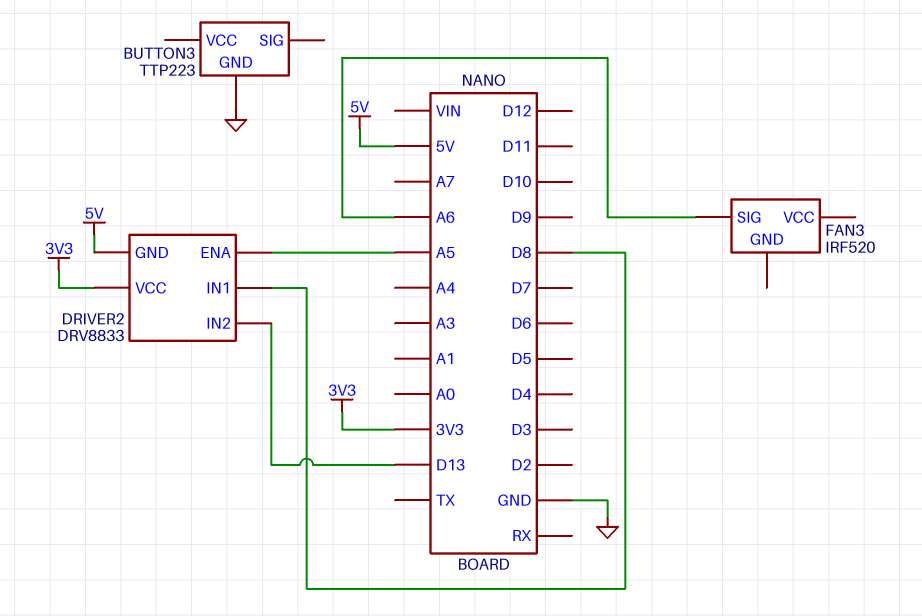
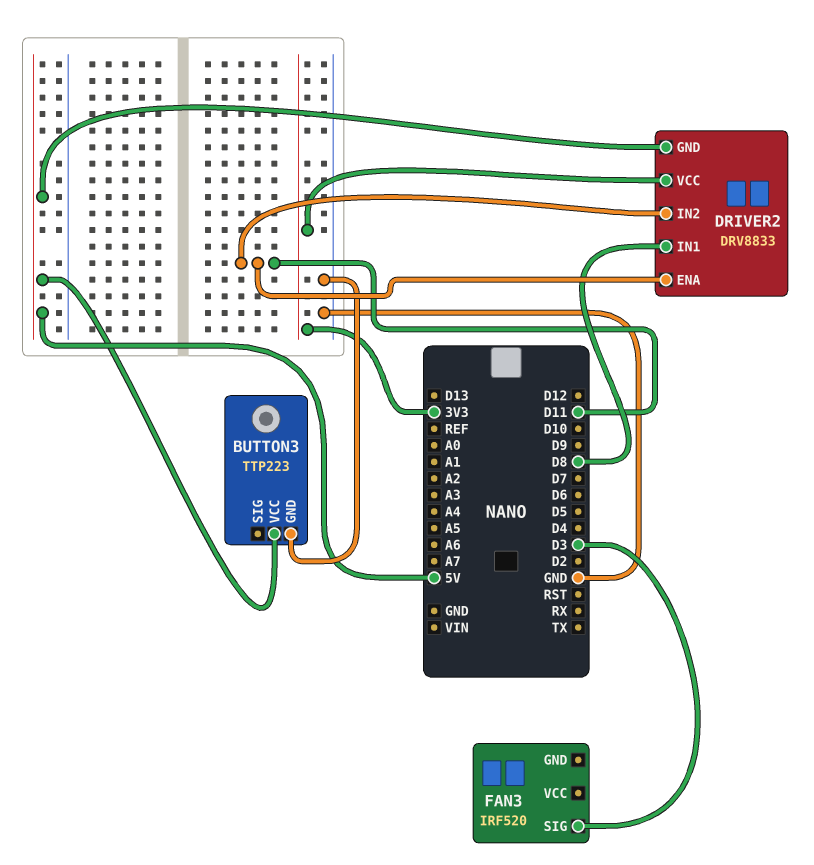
BUTTON3 pin VCC: none -> 5V
DRIVER2 pin ENA: A5 -> D11
DRIVER2 pin IN2: D13 -> D11
FAN3 pin SIG: A6 -> D3

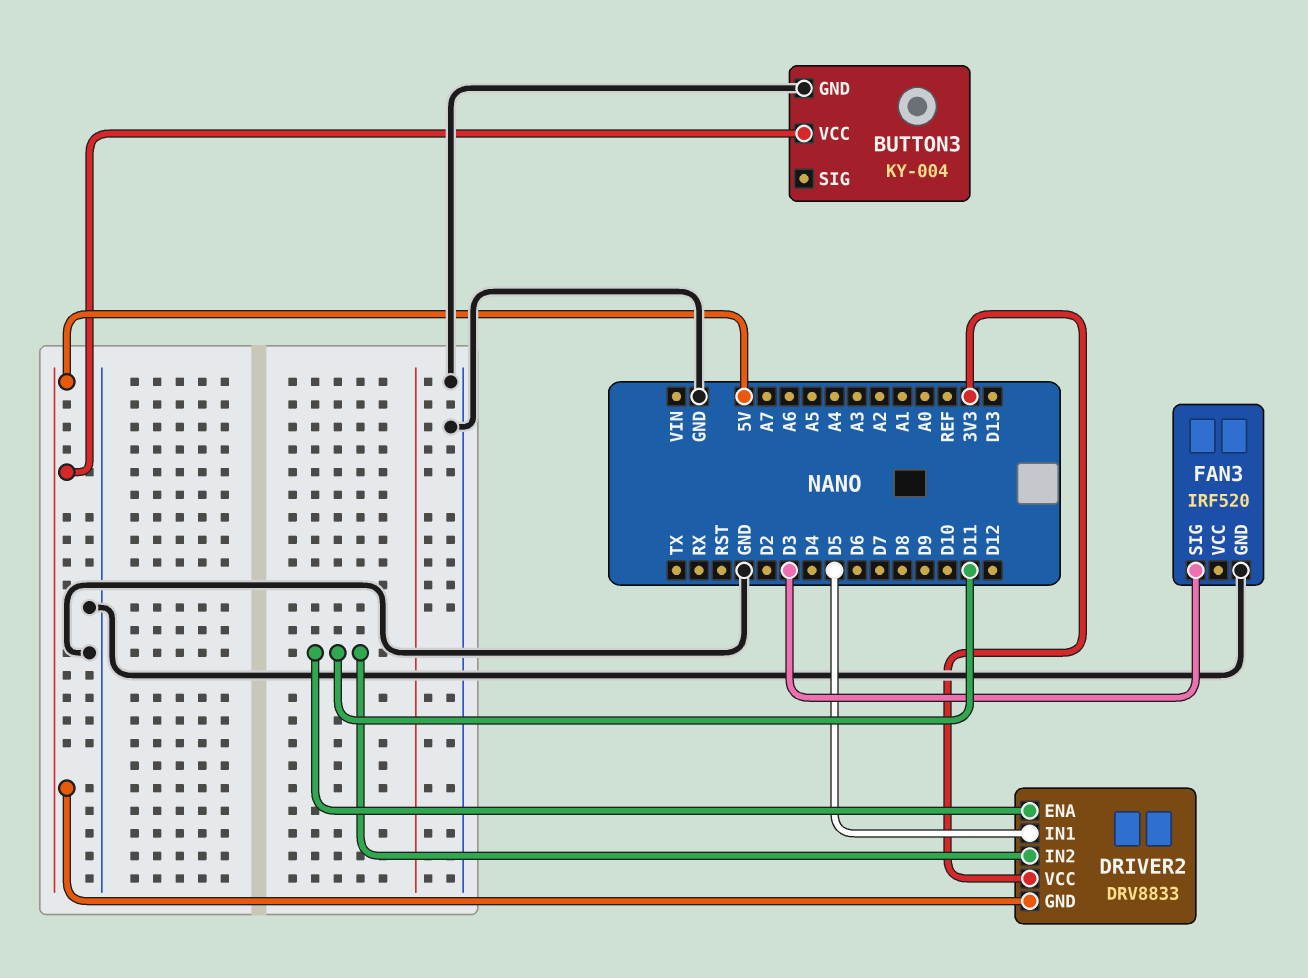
BUTTON3: TTP223 -> KY-004
DRIVER2 pin IN1: D8 -> D5
FAN3 pin GND: none -> GND

